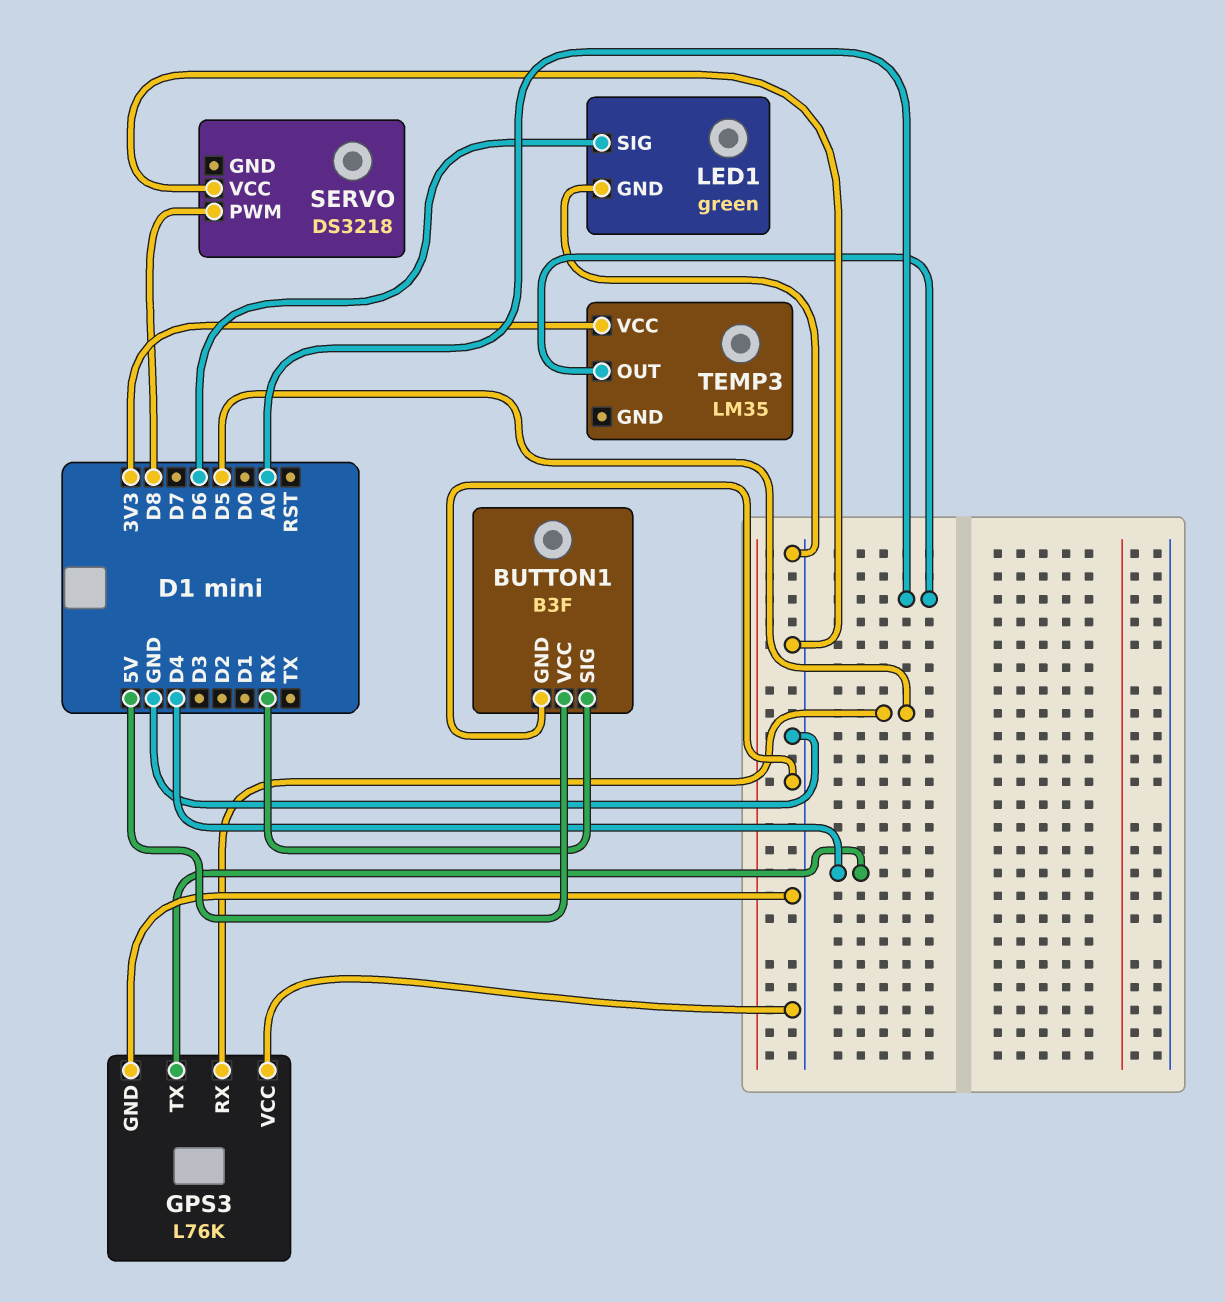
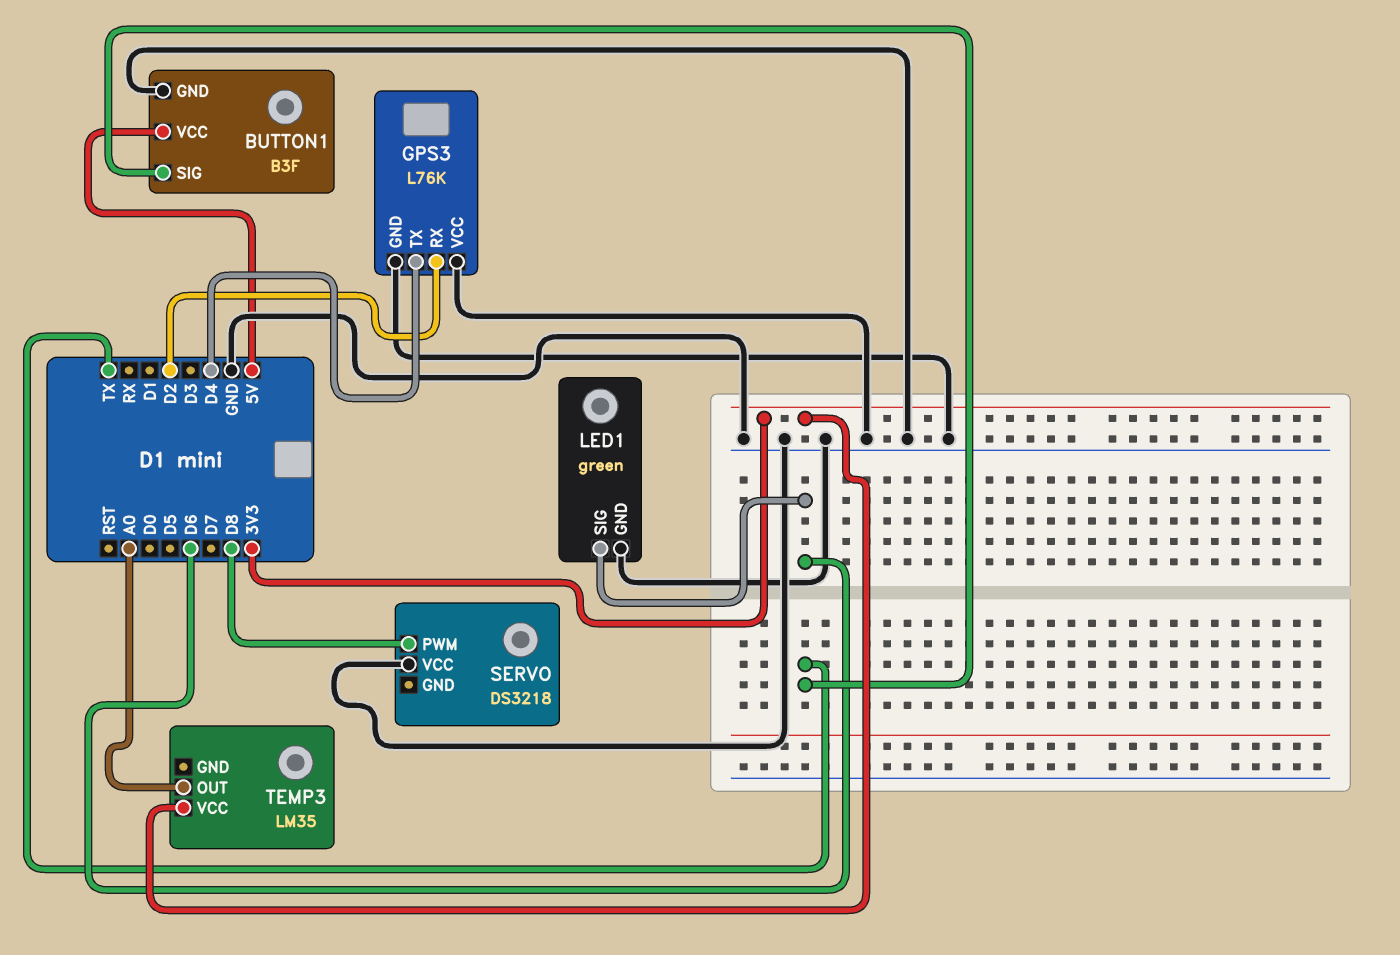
BUTTON1 pin SIG: RX -> TX
GPS3 pin RX: D5 -> D2

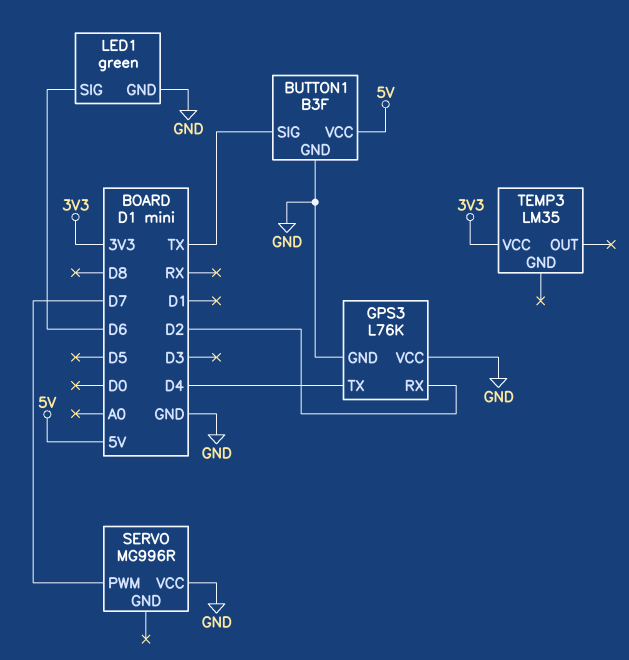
SERVO: DS3218 -> MG996R
SERVO pin PWM: D8 -> D7
TEMP3 pin OUT: A0 -> none

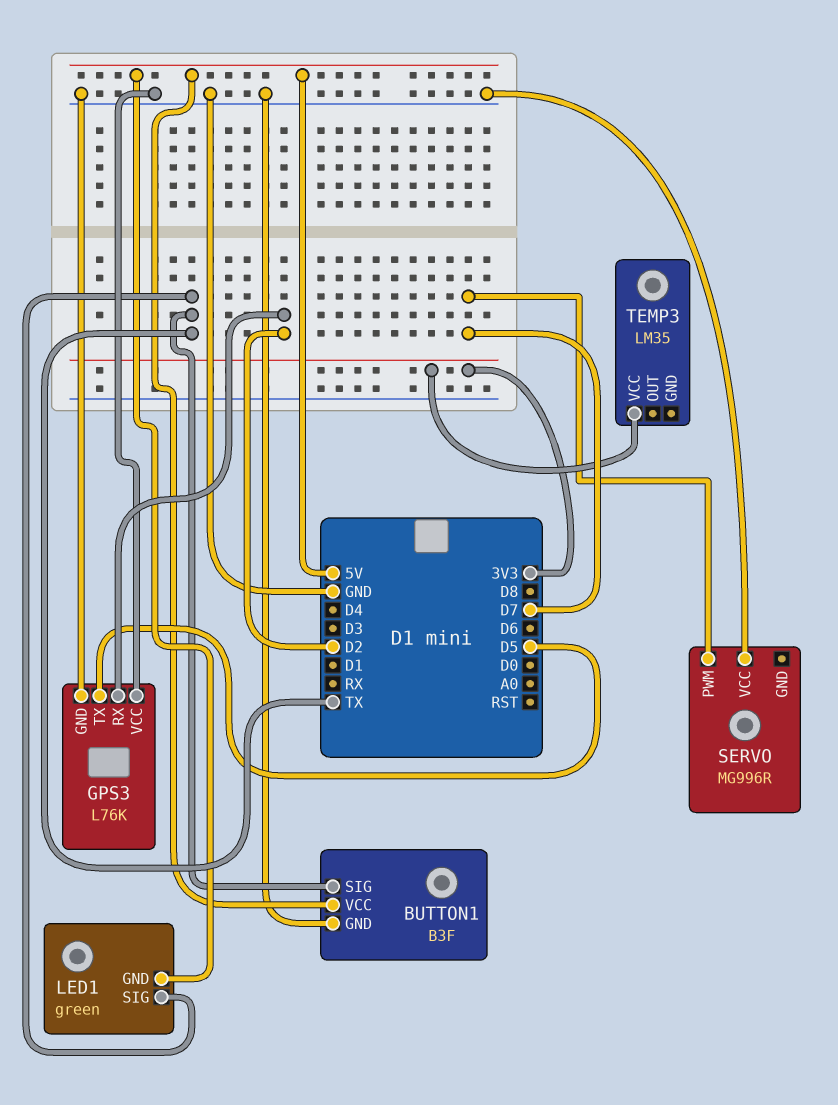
GPS3 pin TX: D4 -> D5
LED1 pin GND: GND -> 5V
LED1 pin SIG: D6 -> TX

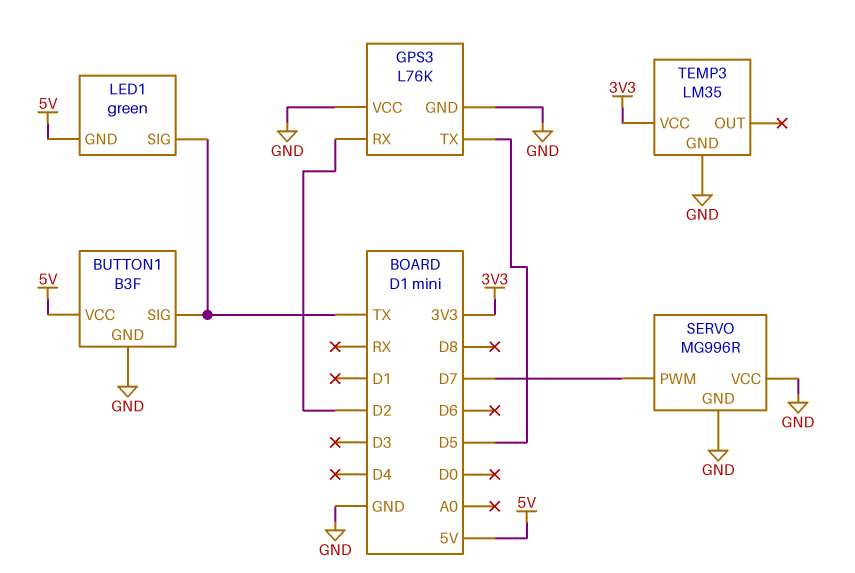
SERVO pin GND: none -> GND
TEMP3 pin GND: none -> GND

